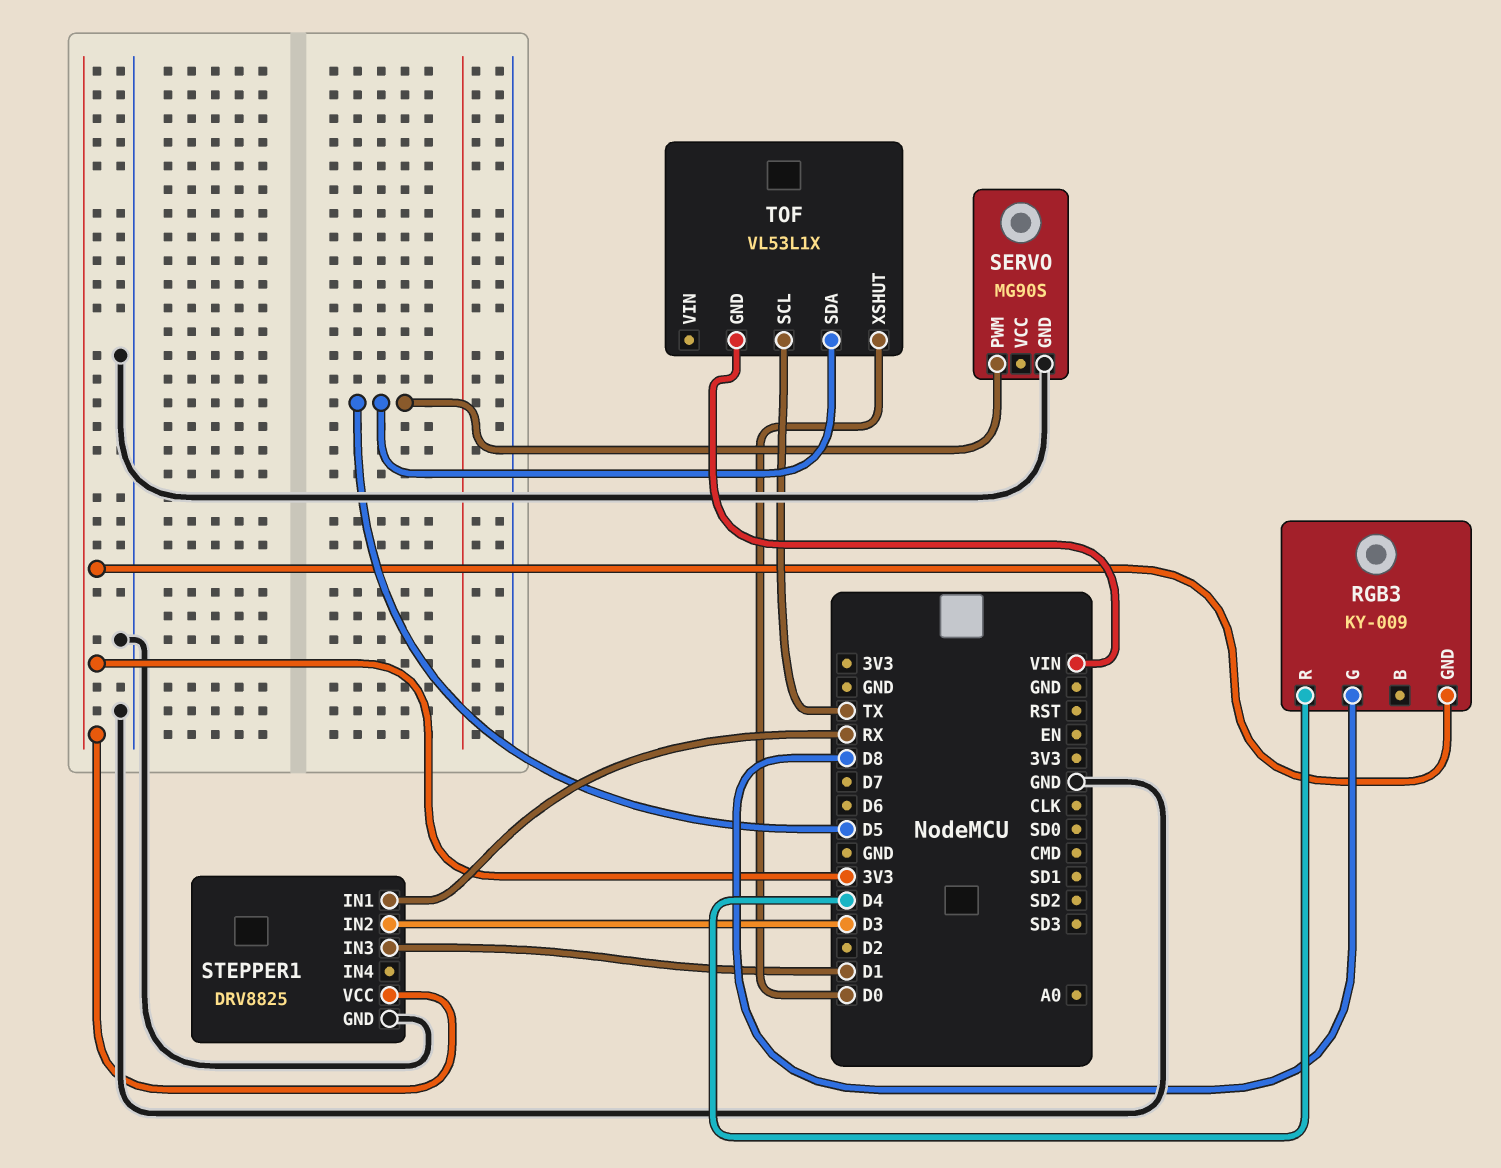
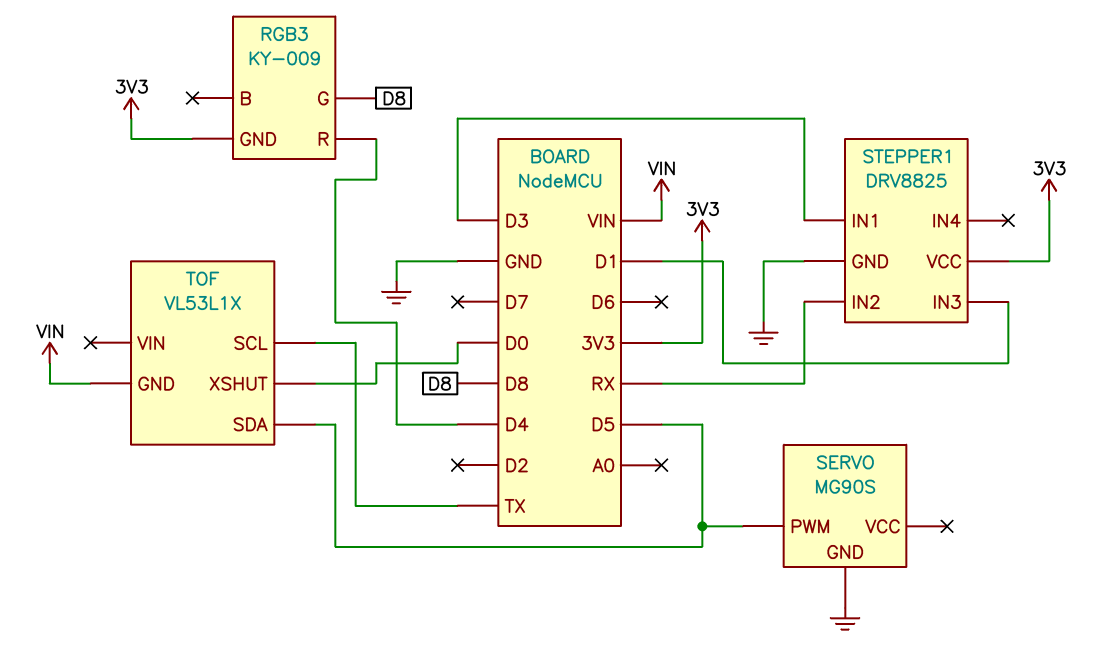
STEPPER1 pin IN1: RX -> D3
STEPPER1 pin IN2: D3 -> RX

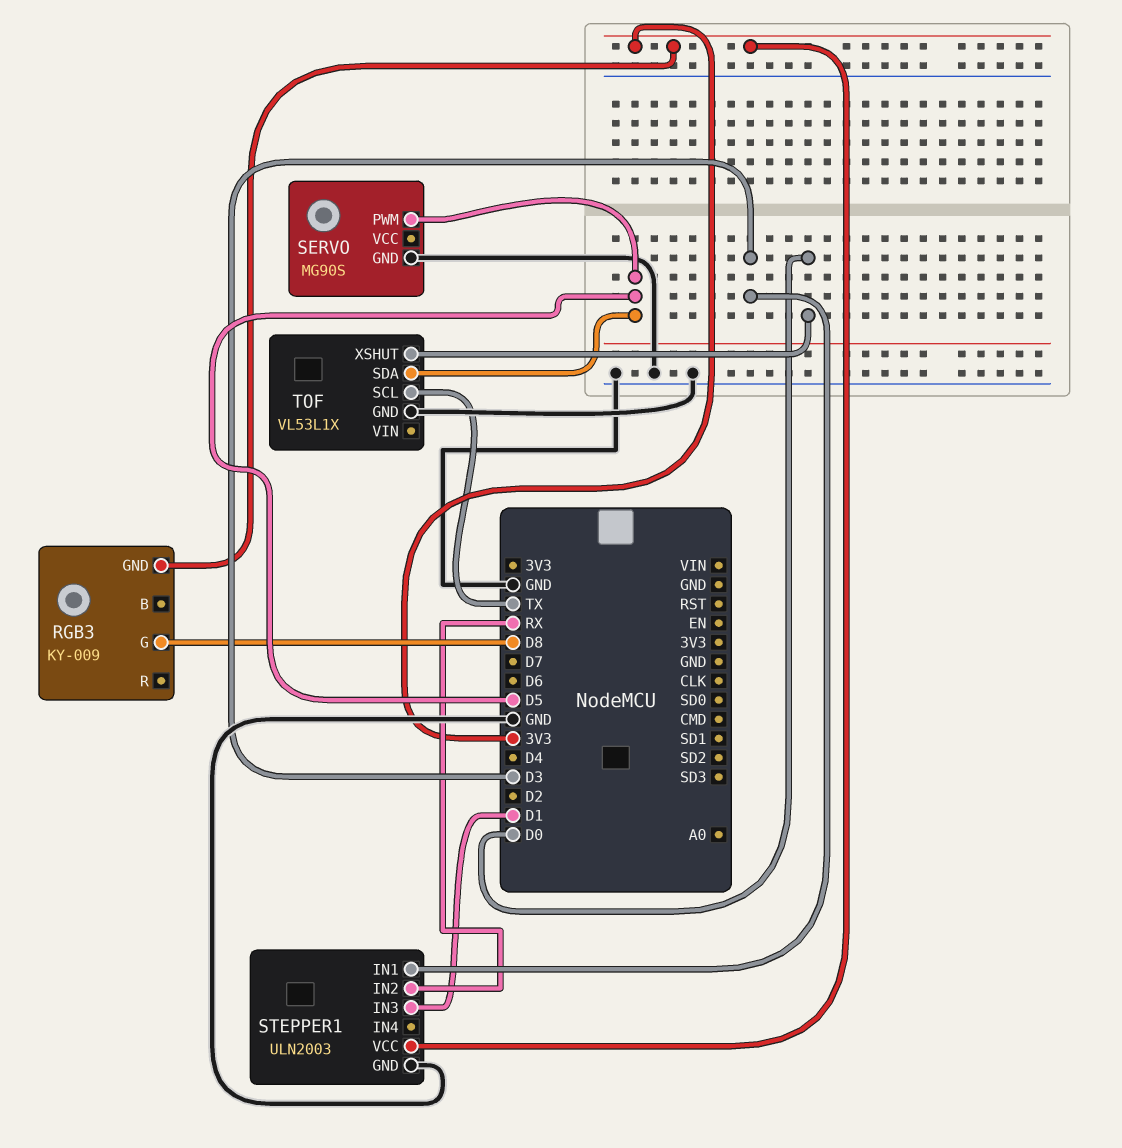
RGB3 pin R: D4 -> none
STEPPER1: DRV8825 -> ULN2003
TOF pin GND: VIN -> GND

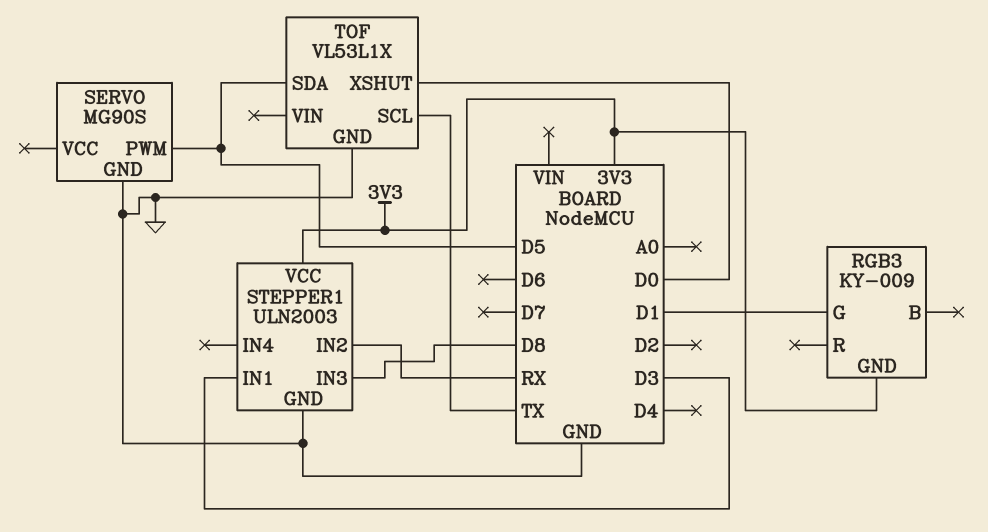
RGB3 pin G: D8 -> D1
STEPPER1 pin IN3: D1 -> D8

